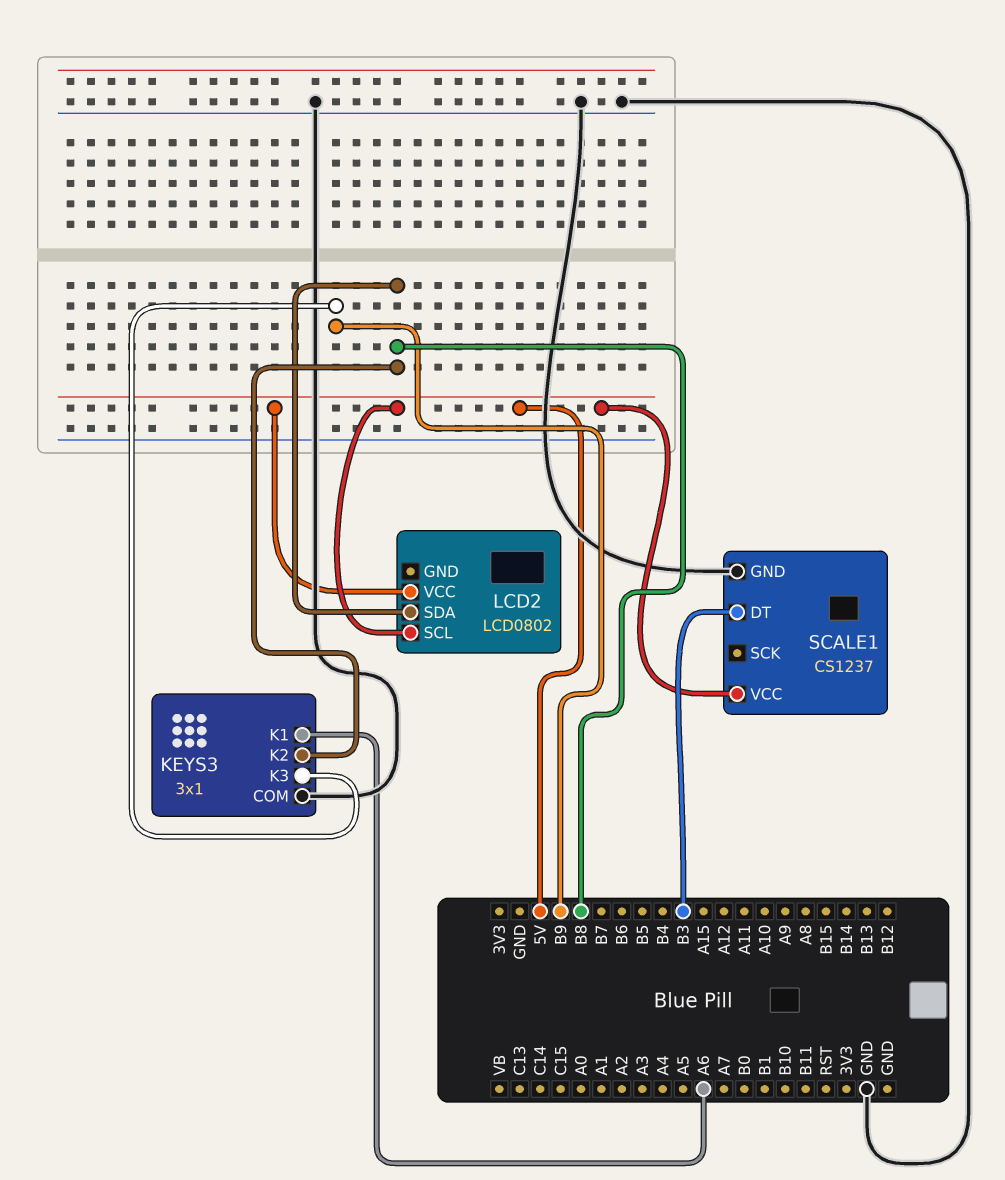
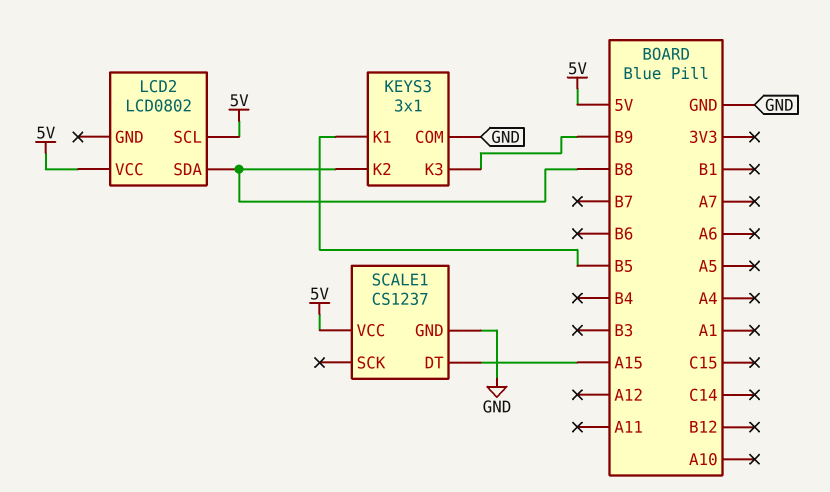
KEYS3 pin K1: A6 -> B5
SCALE1 pin DT: B3 -> A15

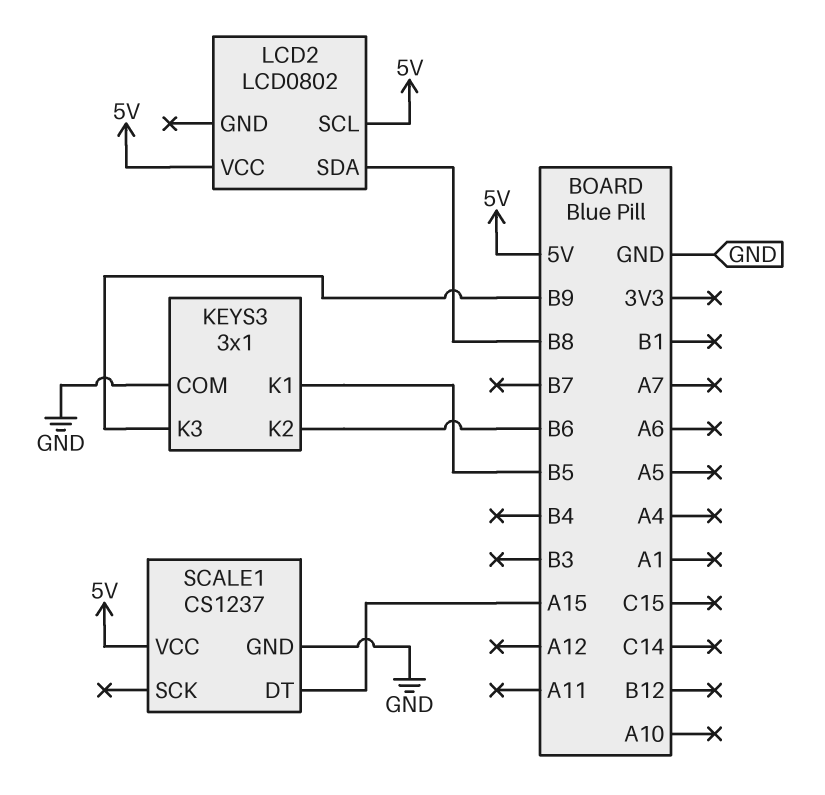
KEYS3 pin K2: B8 -> B6

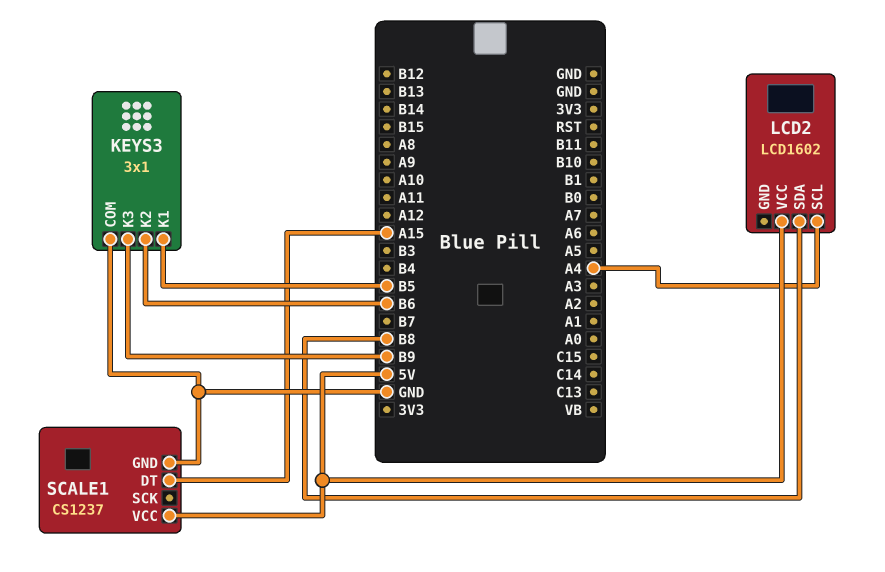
LCD2: LCD0802 -> LCD1602
LCD2 pin SCL: 5V -> A4

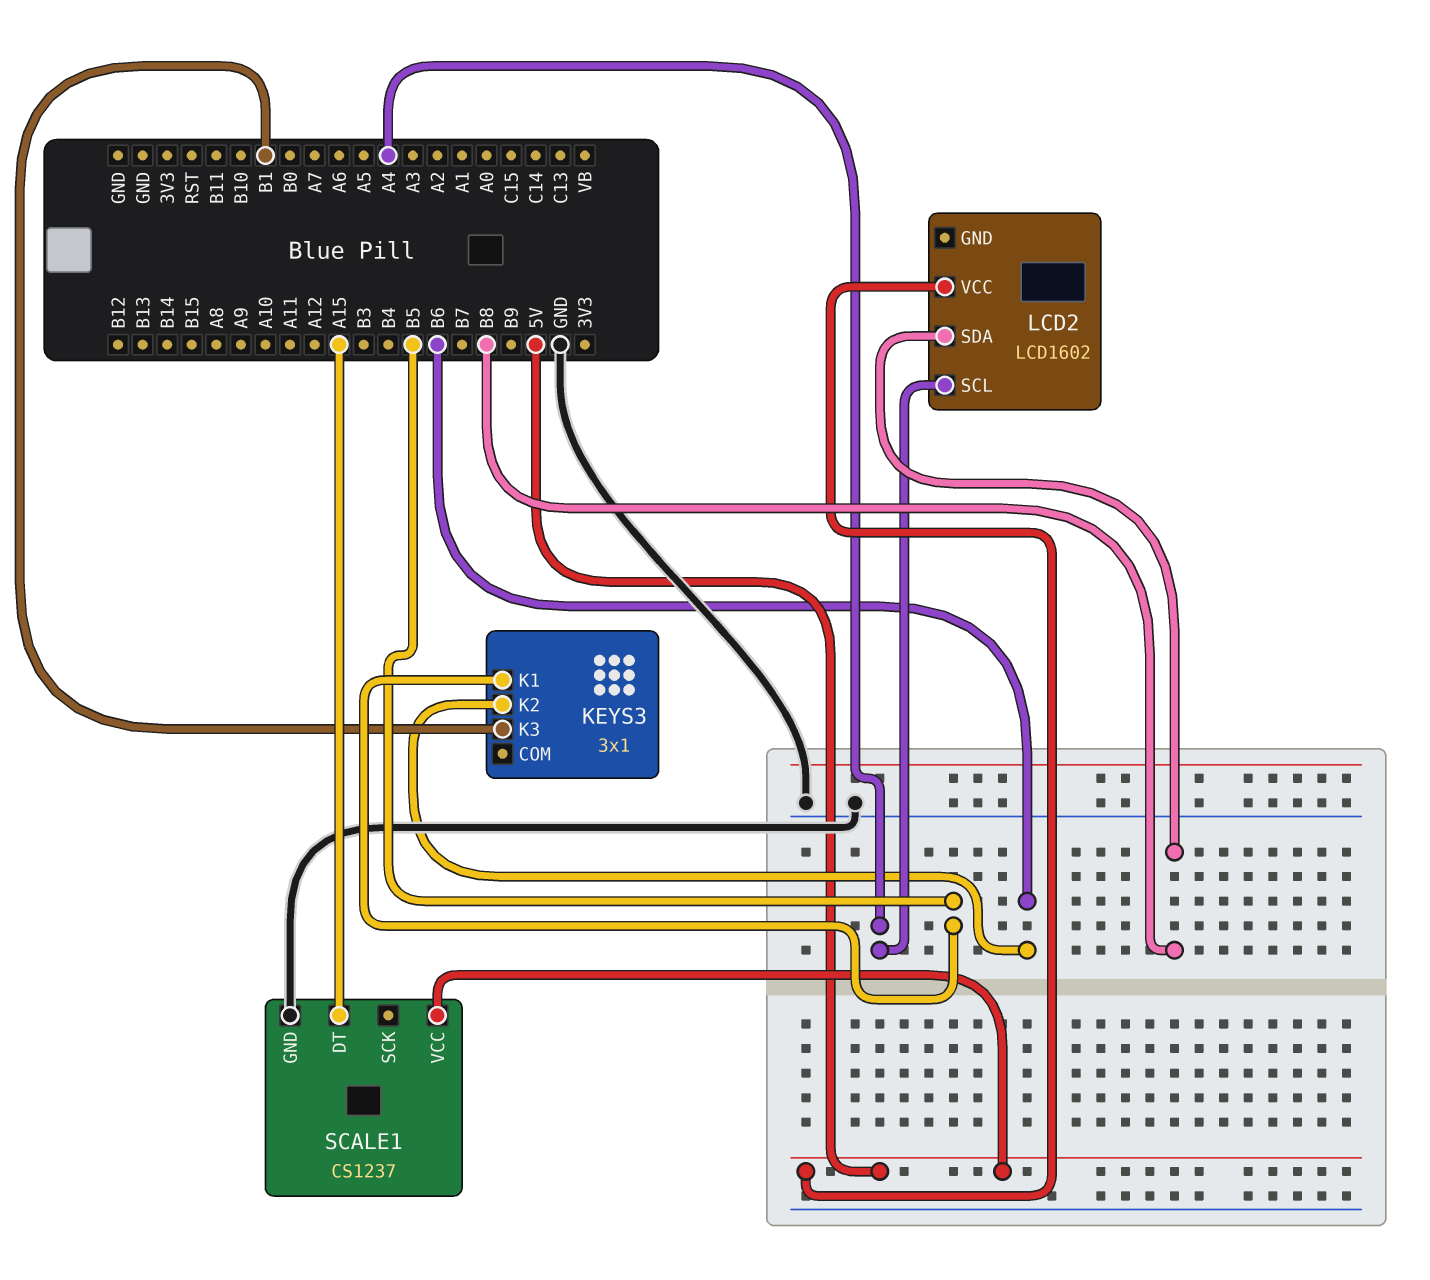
KEYS3 pin COM: GND -> none
KEYS3 pin K3: B9 -> B1

